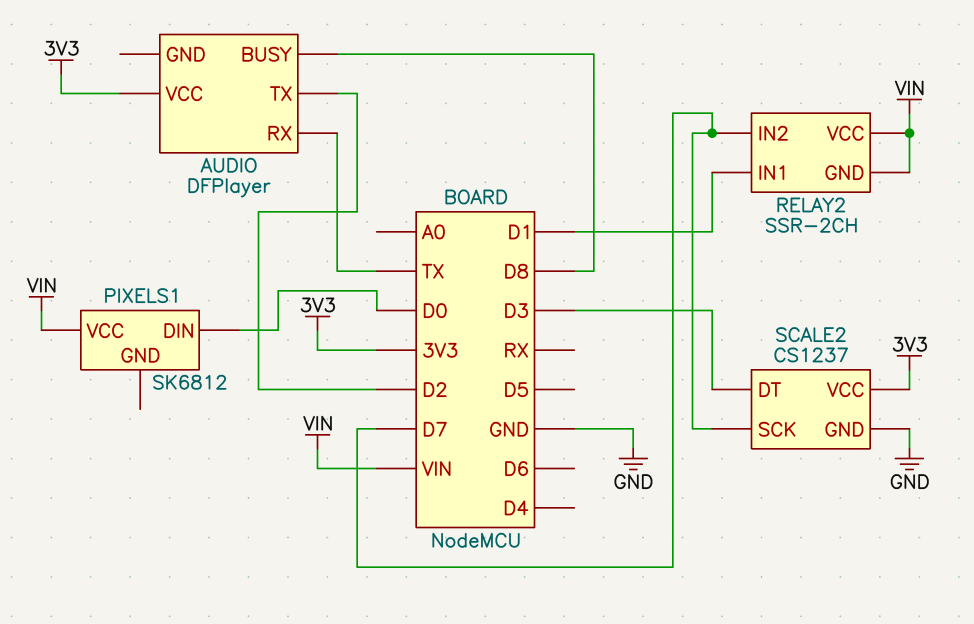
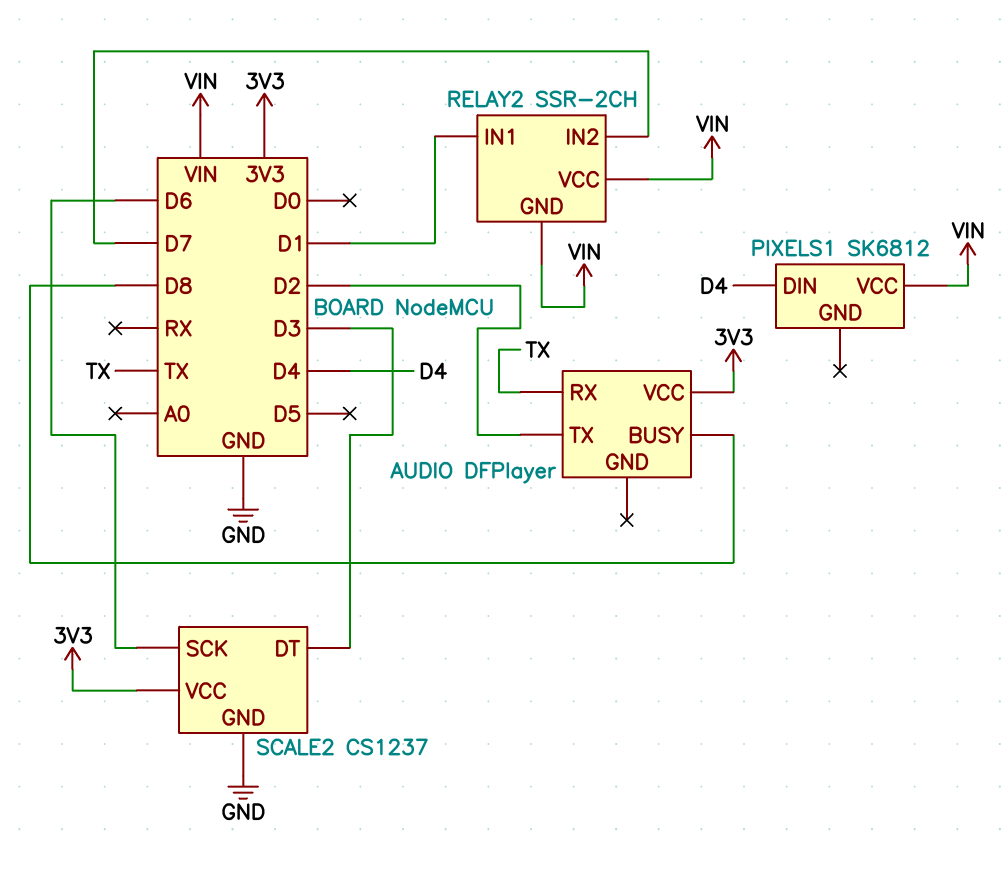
PIXELS1 pin DIN: D0 -> D4
SCALE2 pin SCK: D7 -> D6

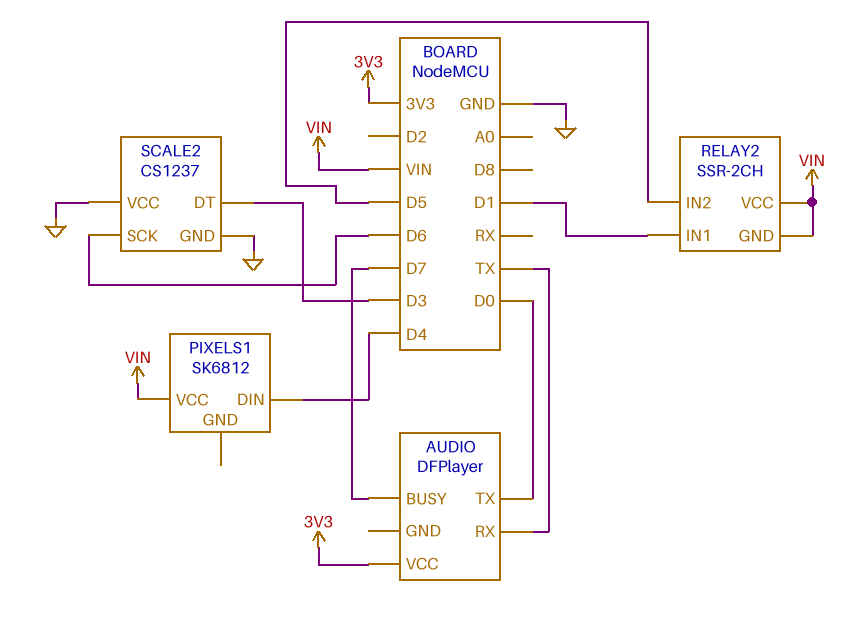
AUDIO pin BUSY: D8 -> D7
AUDIO pin TX: D2 -> D0
RELAY2 pin IN2: D7 -> D5
SCALE2 pin VCC: 3V3 -> GND

